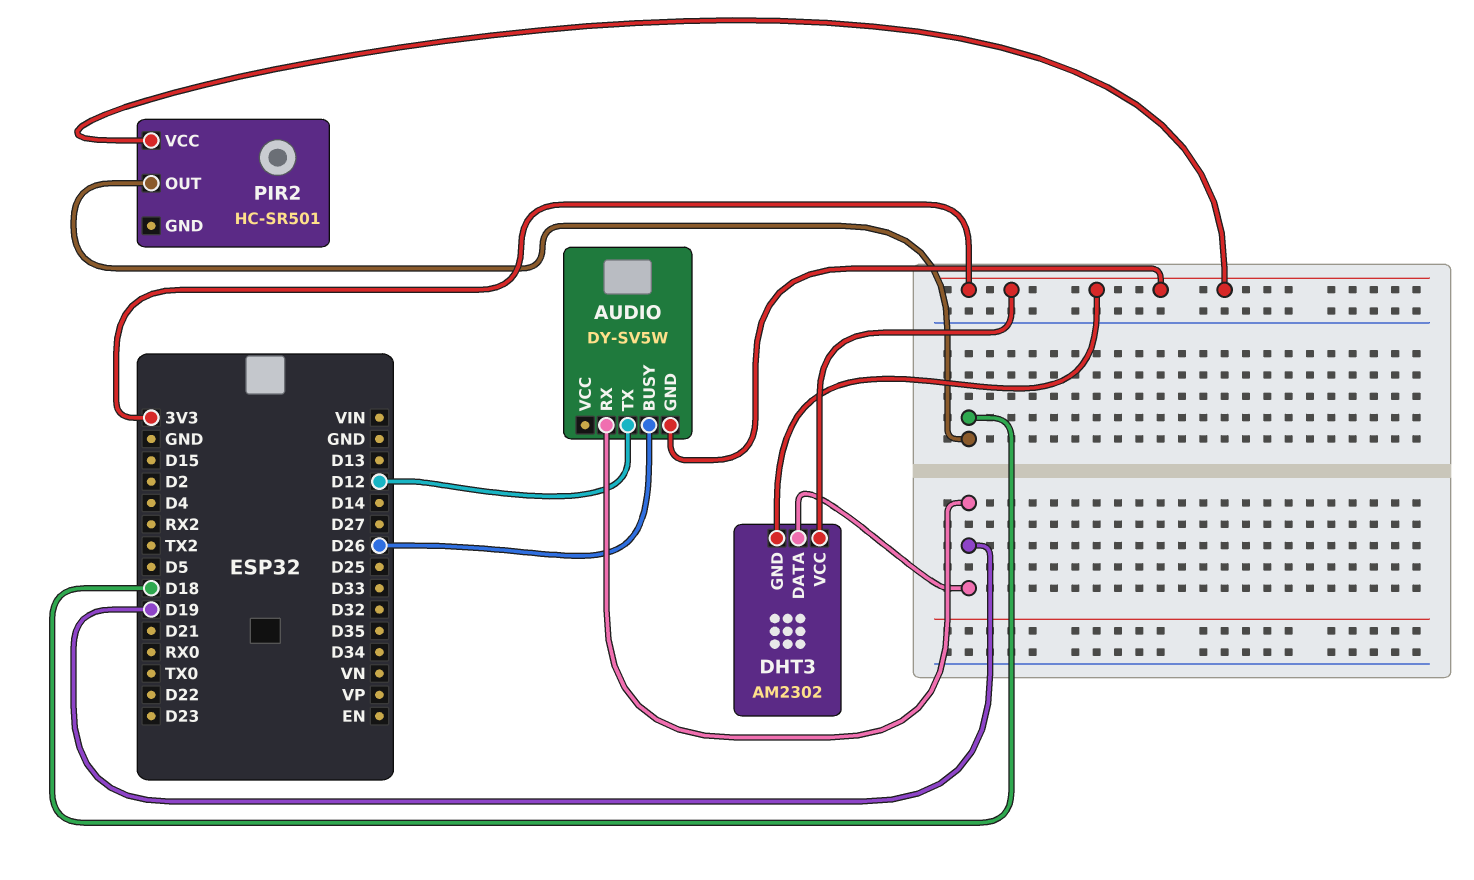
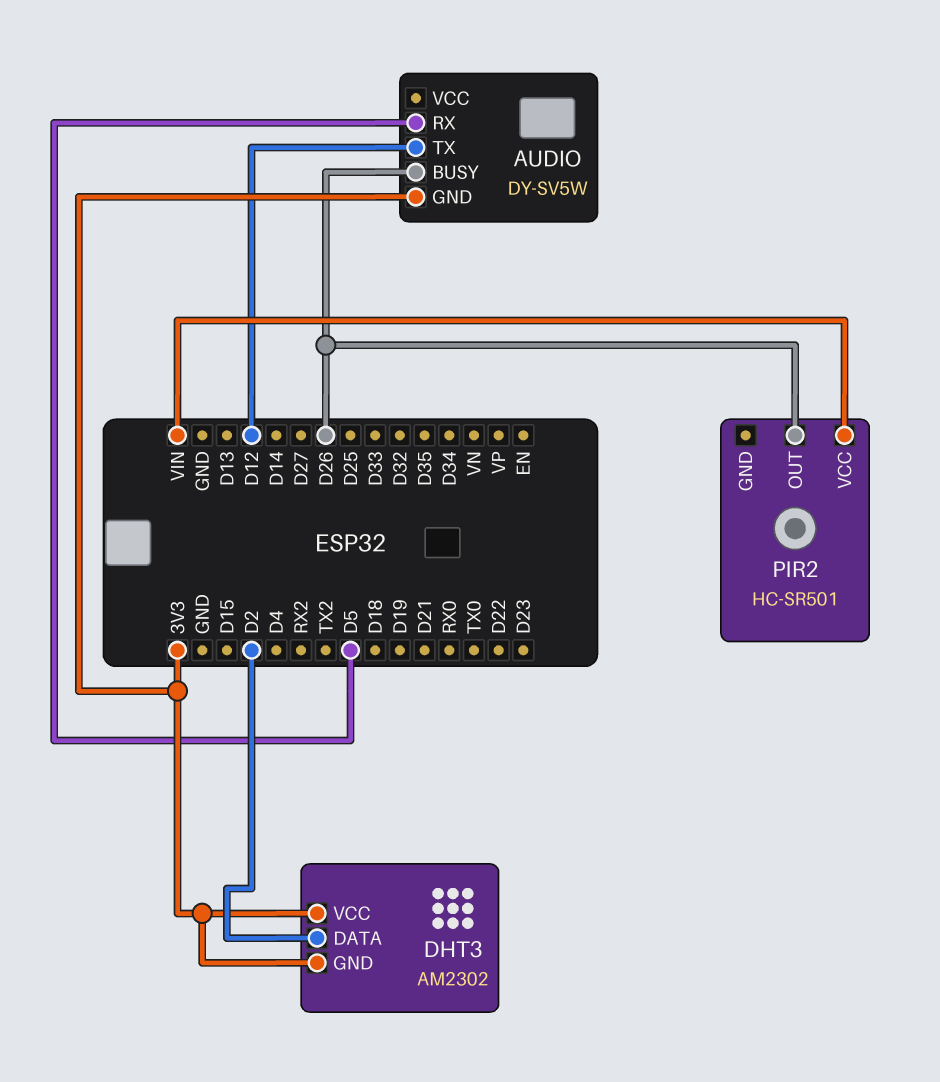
AUDIO pin RX: D19 -> D5
DHT3 pin DATA: D19 -> D2
PIR2 pin OUT: D18 -> D26
PIR2 pin VCC: 3V3 -> VIN

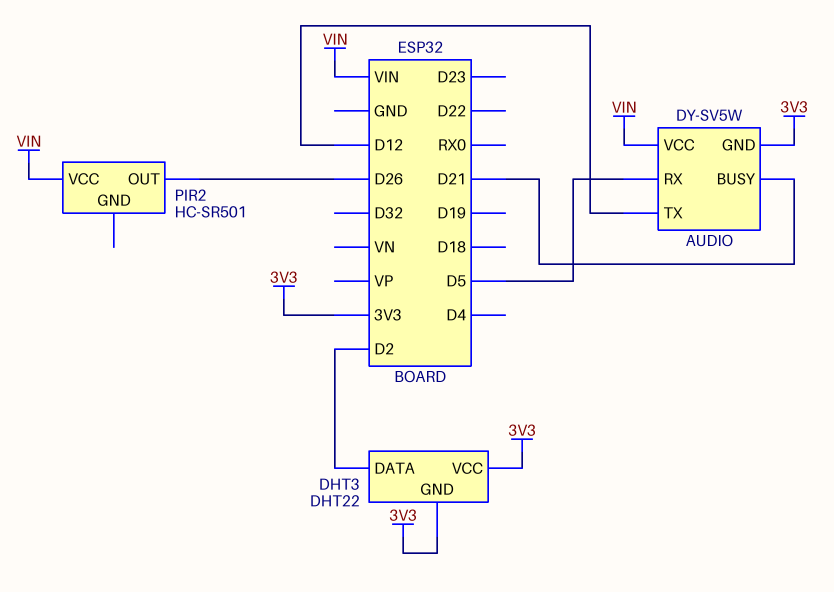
AUDIO pin BUSY: D26 -> D21
AUDIO pin VCC: none -> VIN
DHT3: AM2302 -> DHT22

